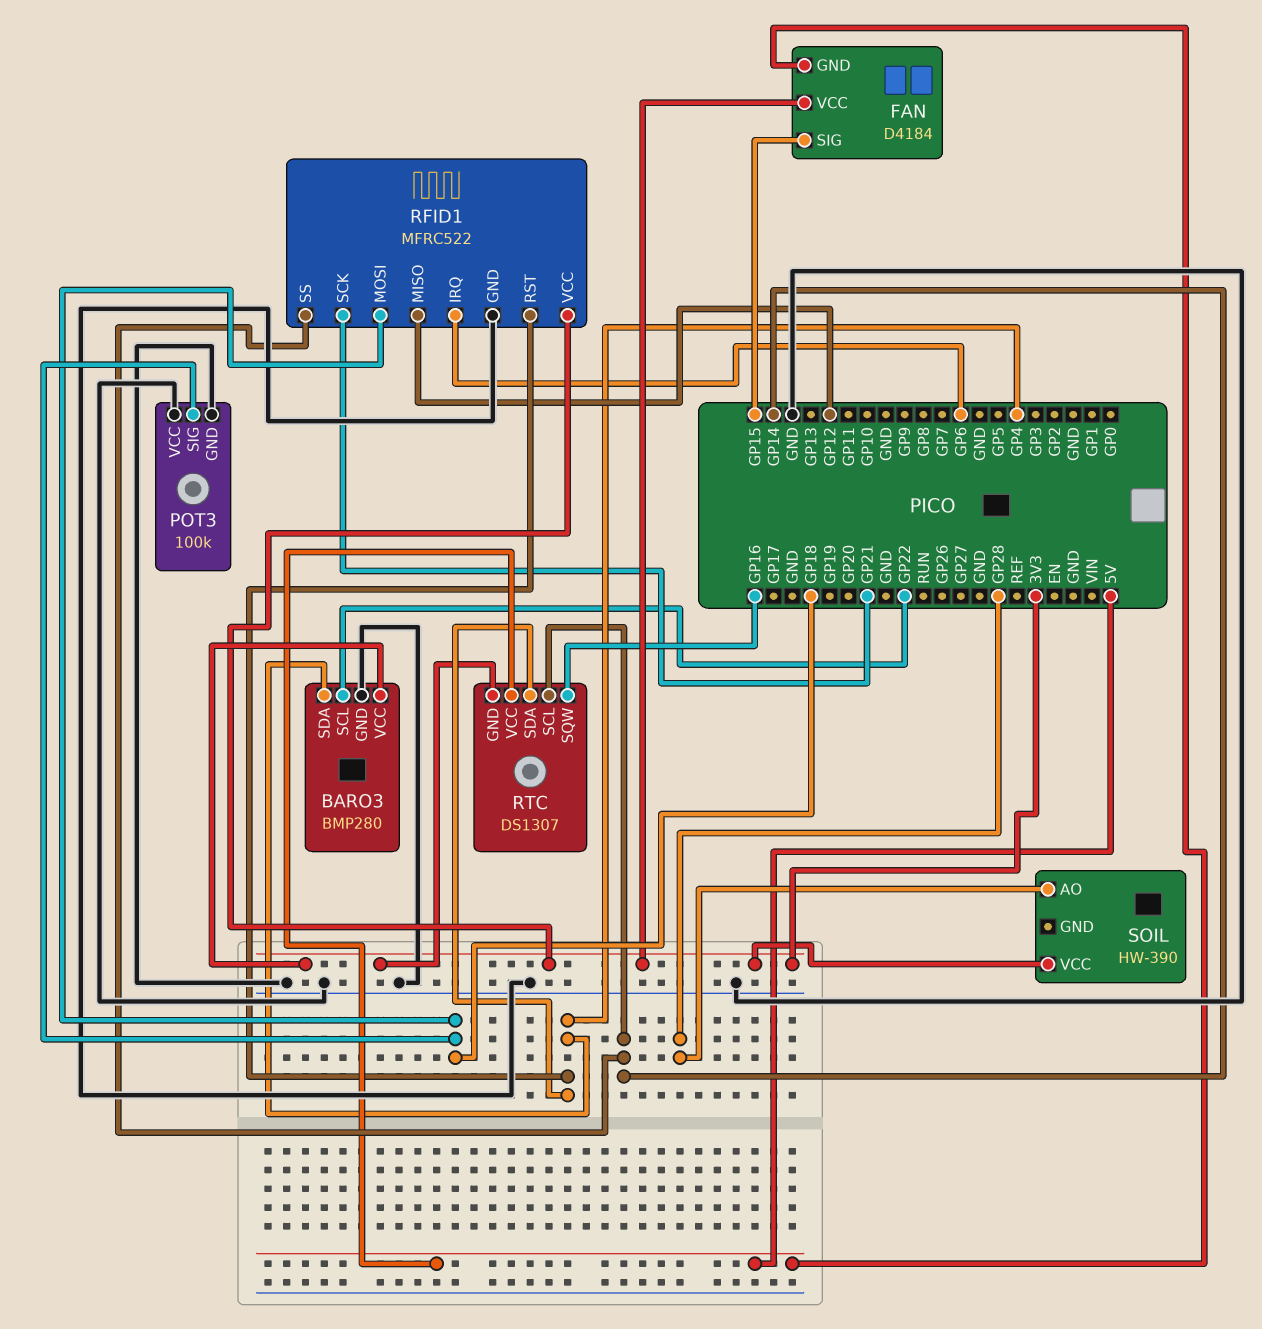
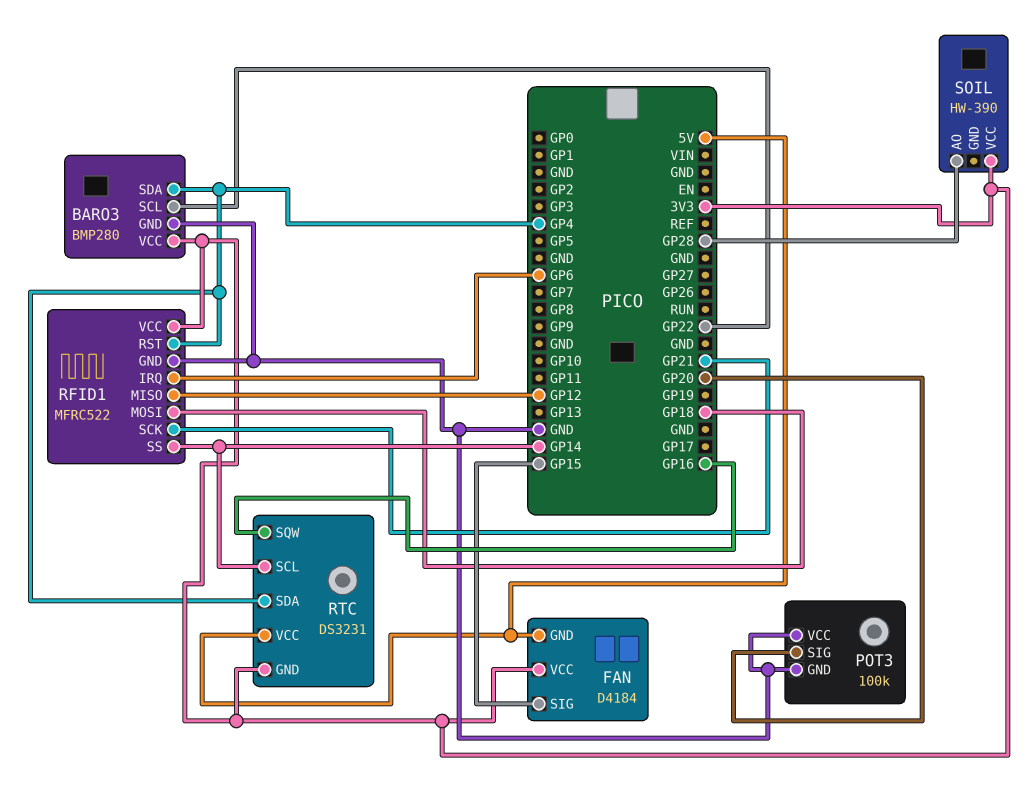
POT3 pin SIG: GP18 -> GP20
RTC: DS1307 -> DS3231

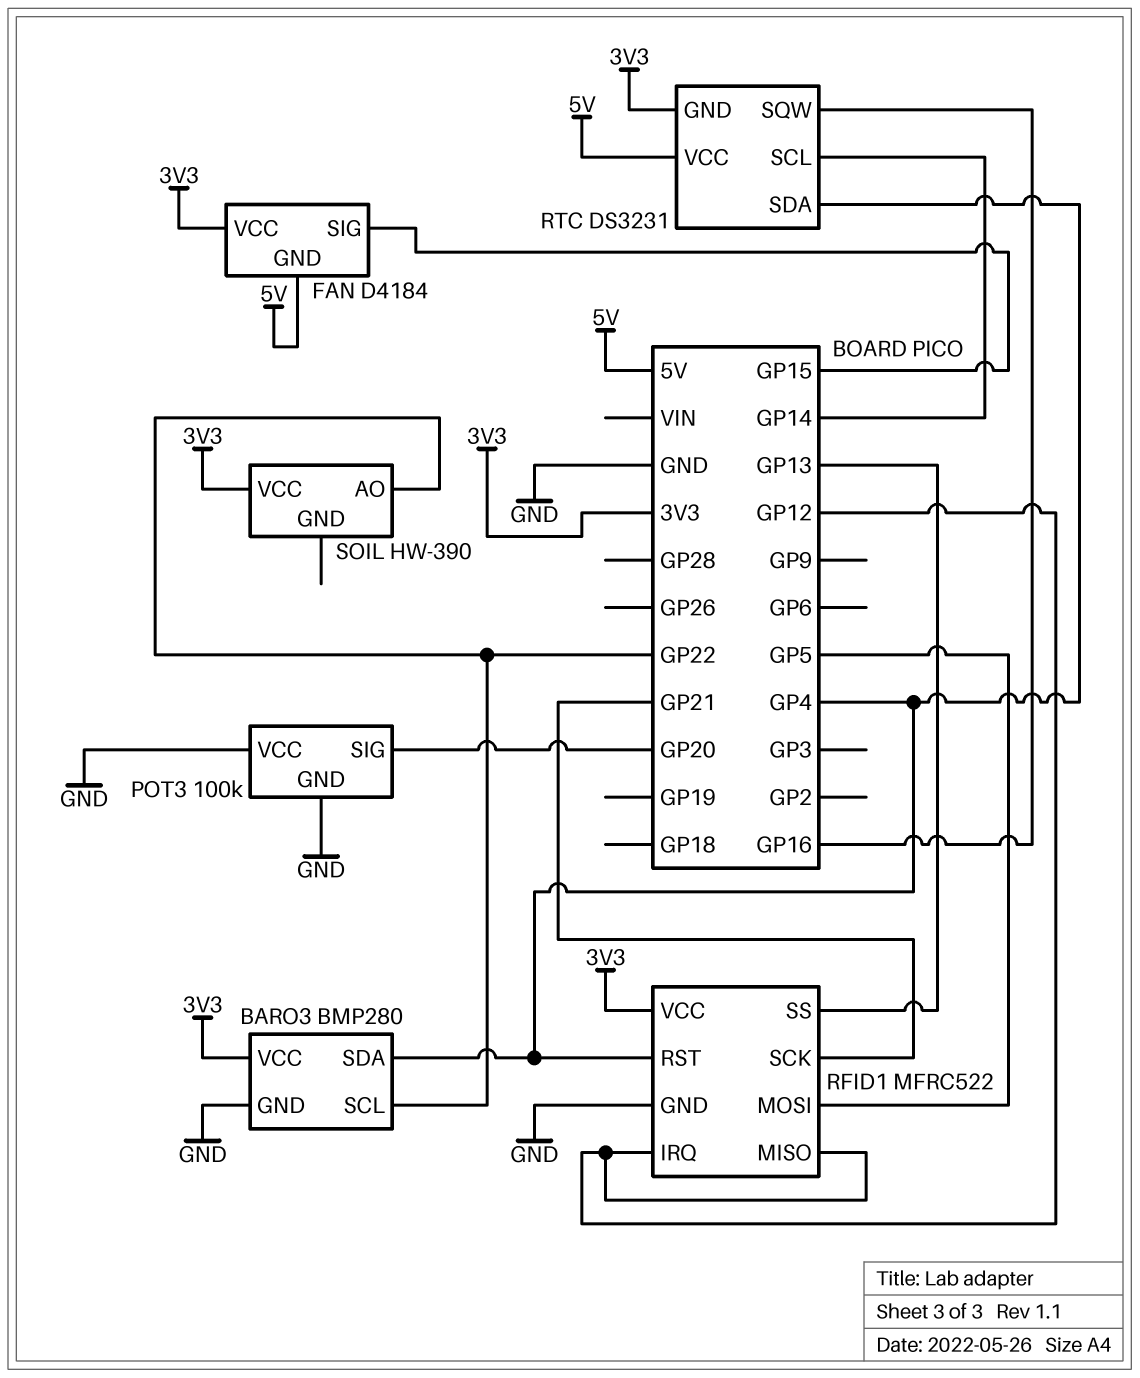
RFID1 pin IRQ: GP6 -> GP12
RFID1 pin MOSI: GP18 -> GP5
RFID1 pin SS: GP14 -> GP13
SOIL pin AO: GP28 -> GP22

